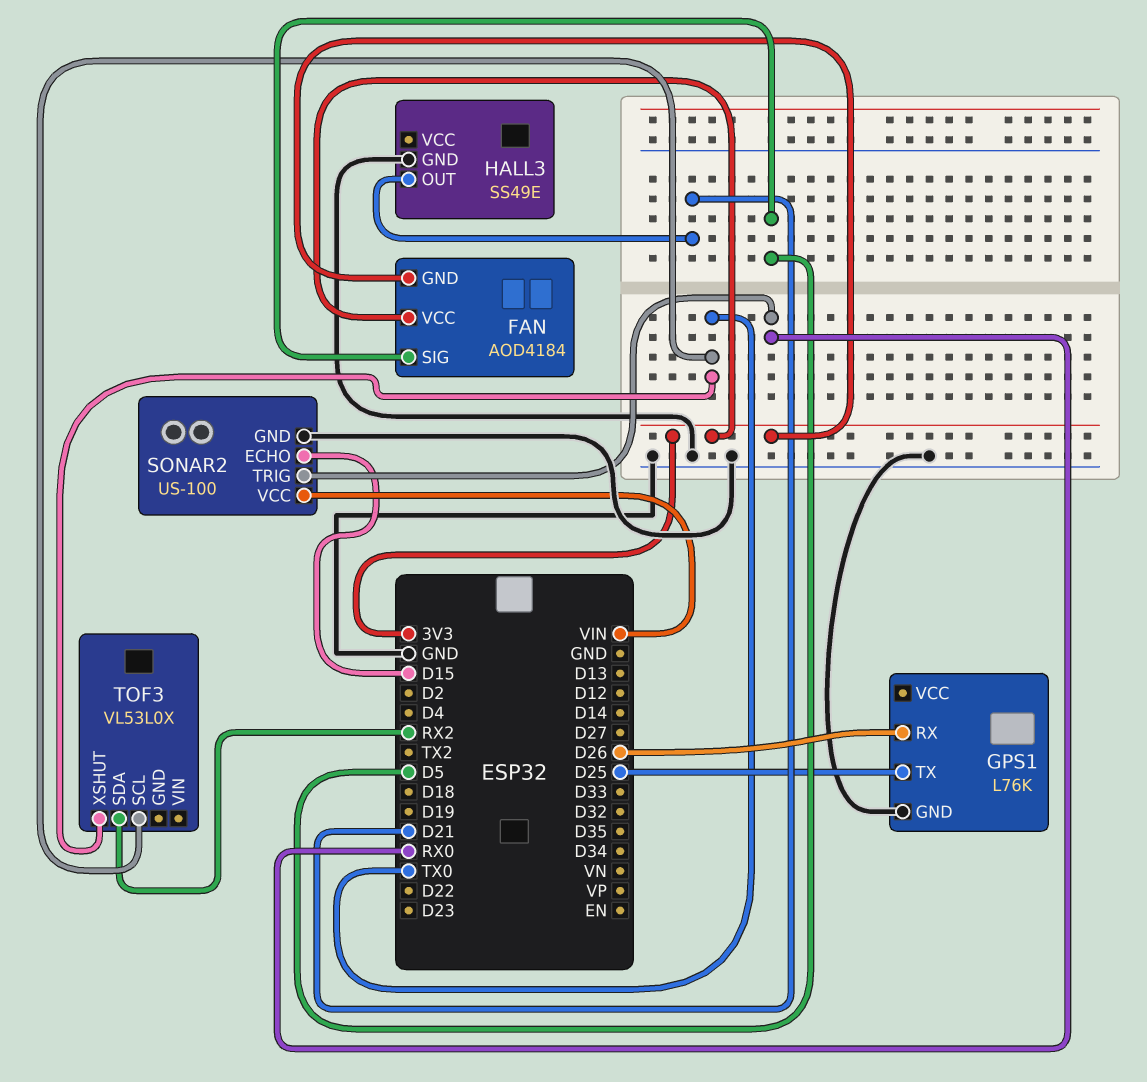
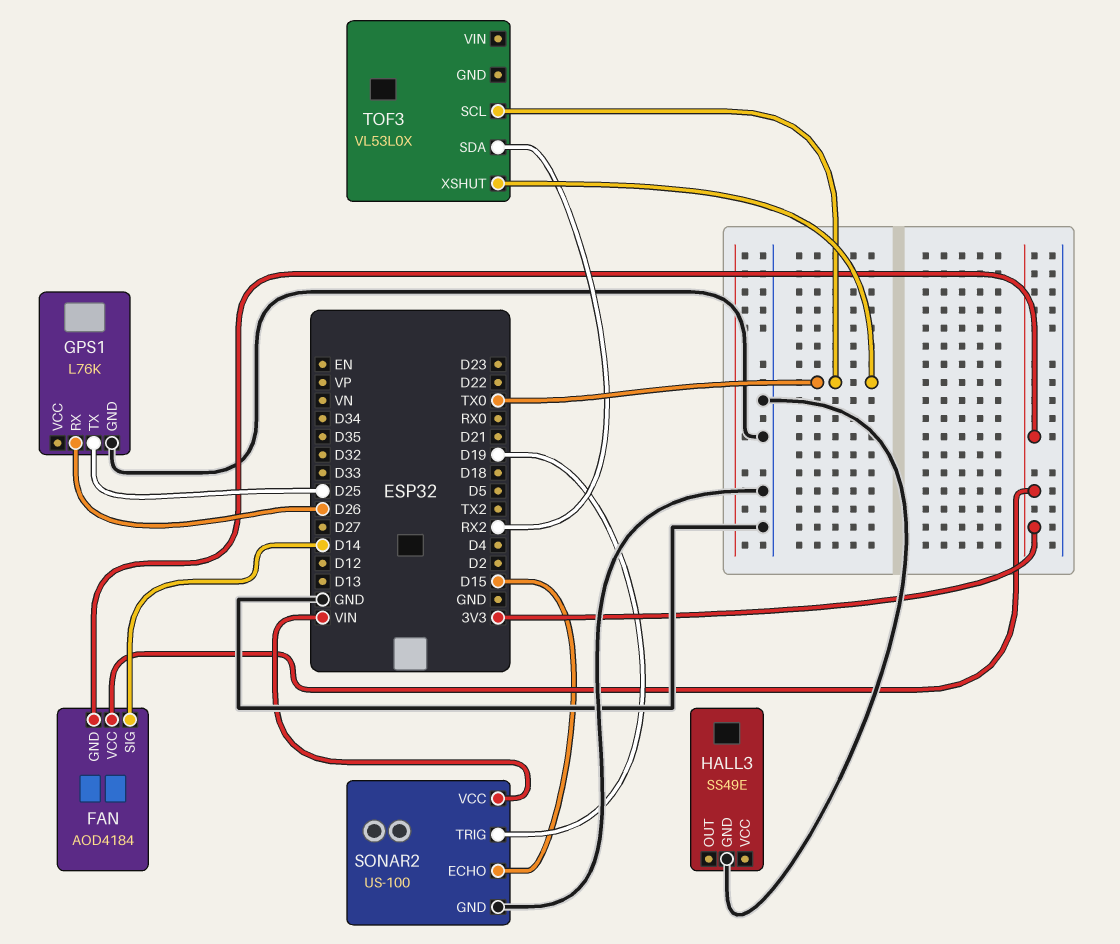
FAN pin SIG: D5 -> D14
HALL3 pin OUT: D21 -> none
SONAR2 pin TRIG: RX0 -> D19

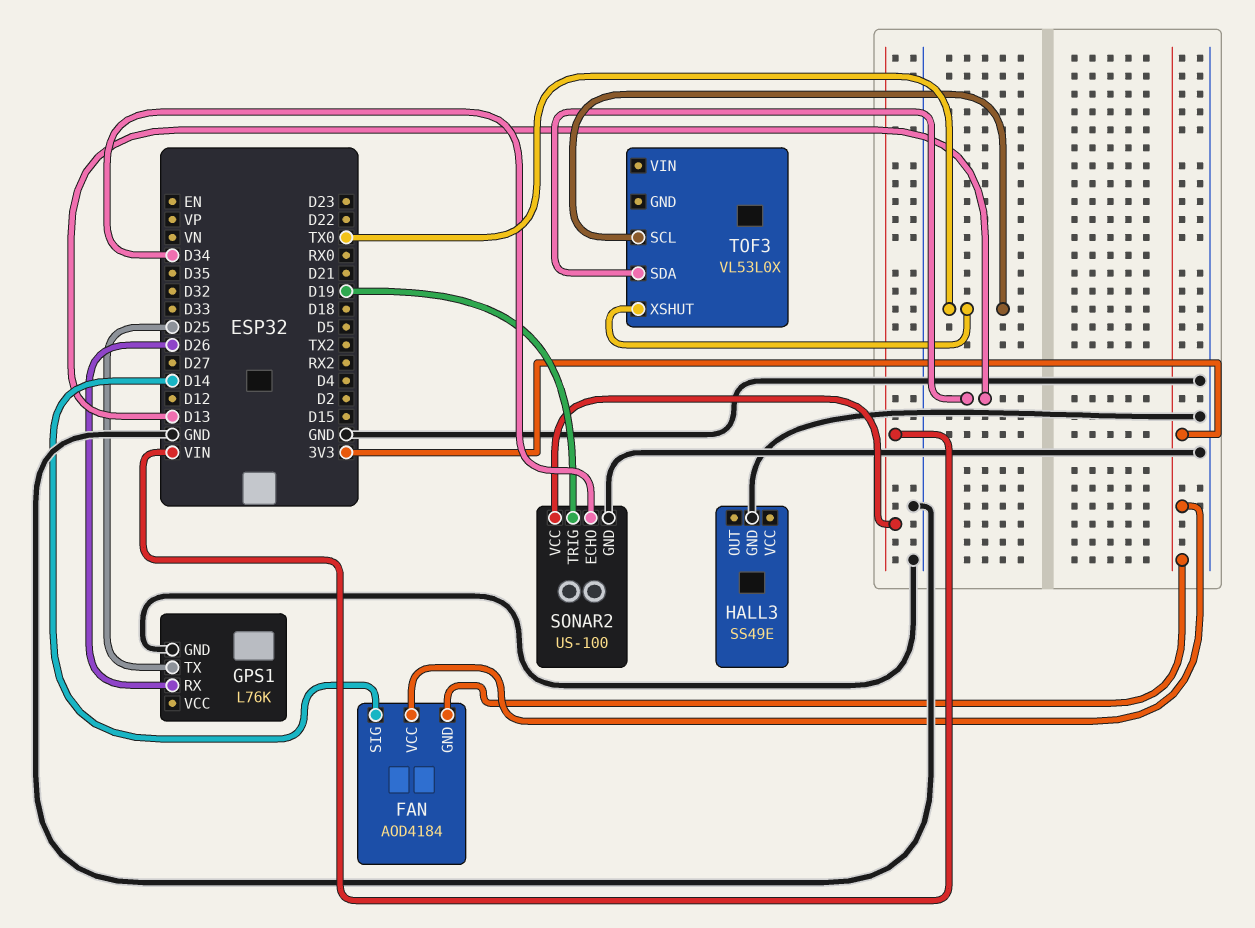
SONAR2 pin ECHO: D15 -> D34
TOF3 pin SDA: RX2 -> D13

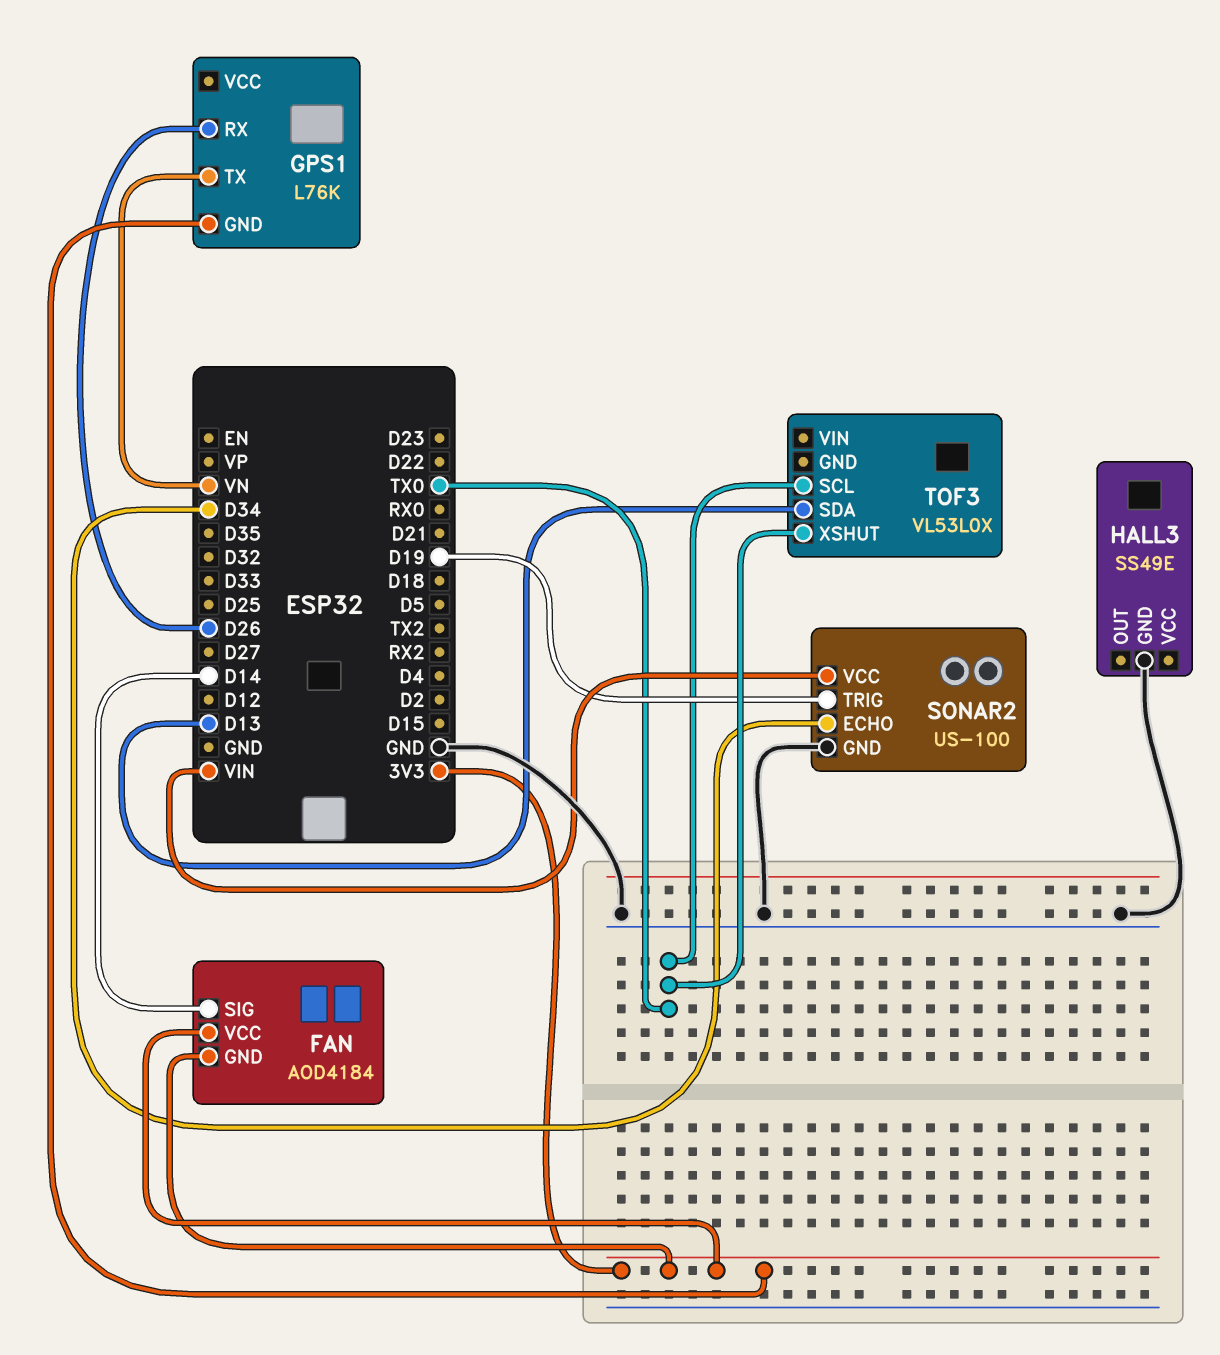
GPS1 pin GND: GND -> 3V3
GPS1 pin TX: D25 -> VN

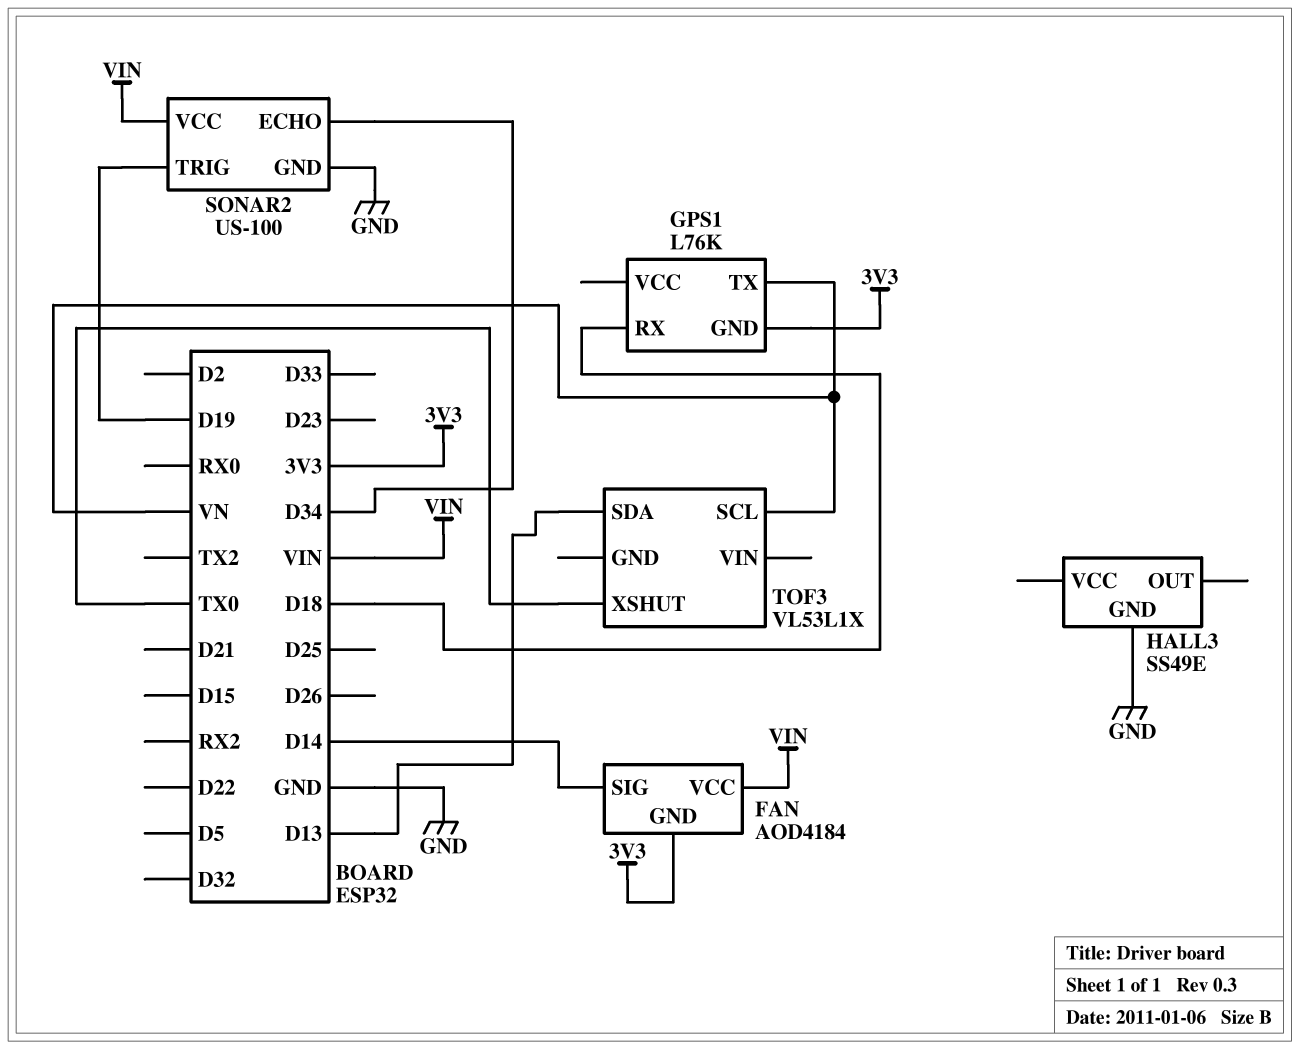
FAN pin VCC: 3V3 -> VIN
GPS1 pin RX: D26 -> D18
TOF3: VL53L0X -> VL53L1X
TOF3 pin SCL: TX0 -> VN

